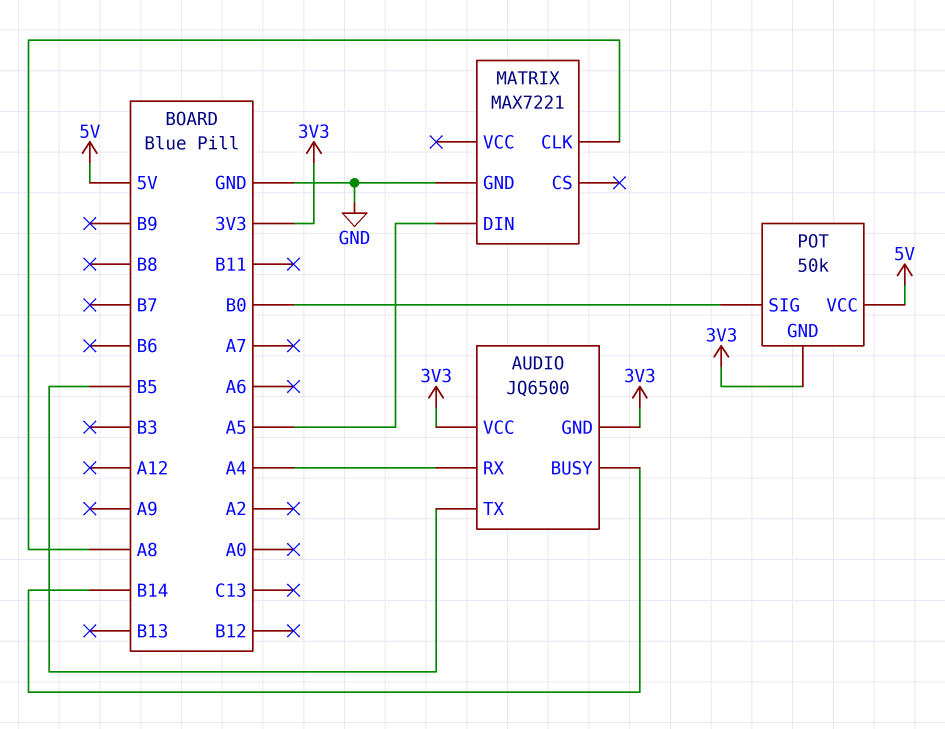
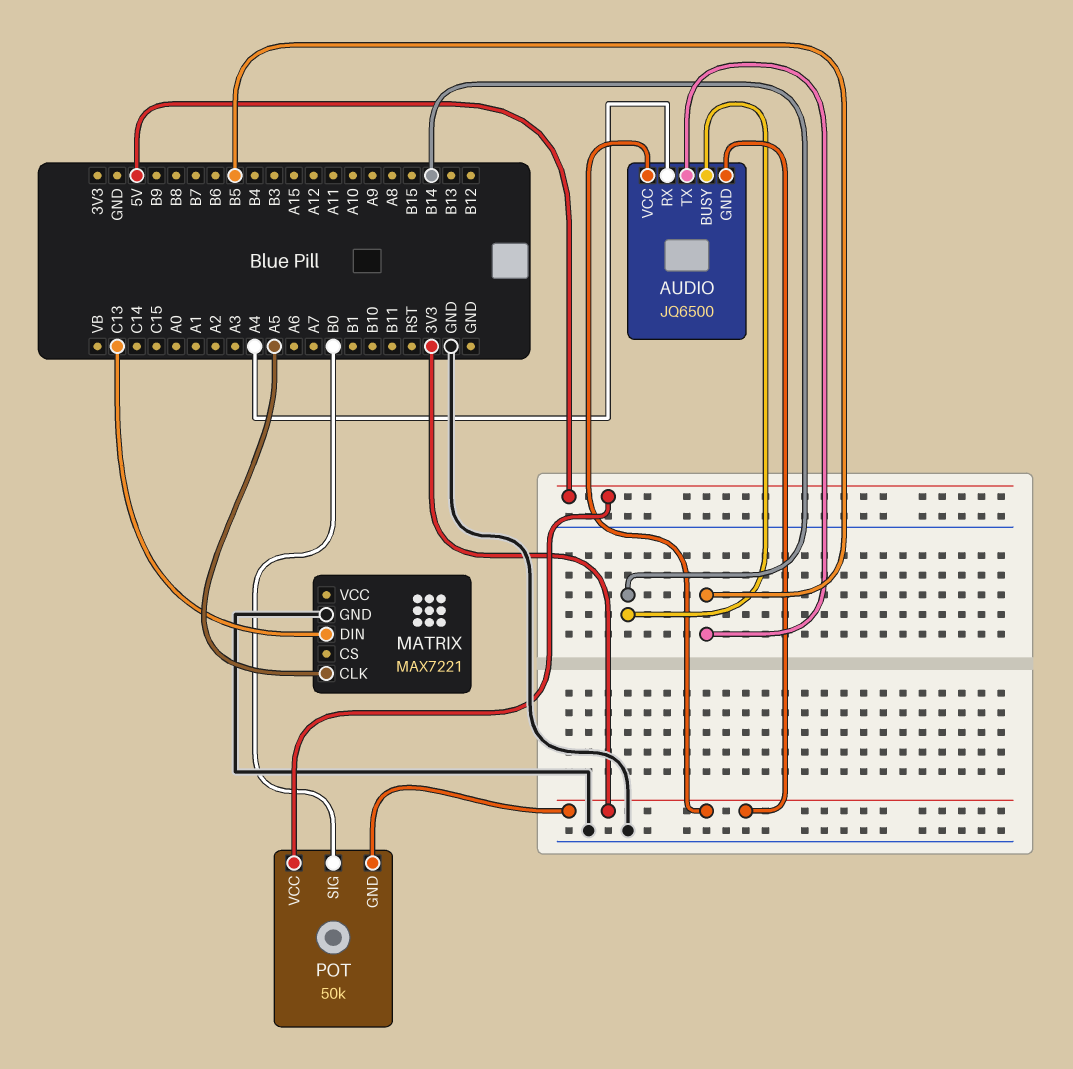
MATRIX pin CLK: A8 -> A5
MATRIX pin DIN: A5 -> C13

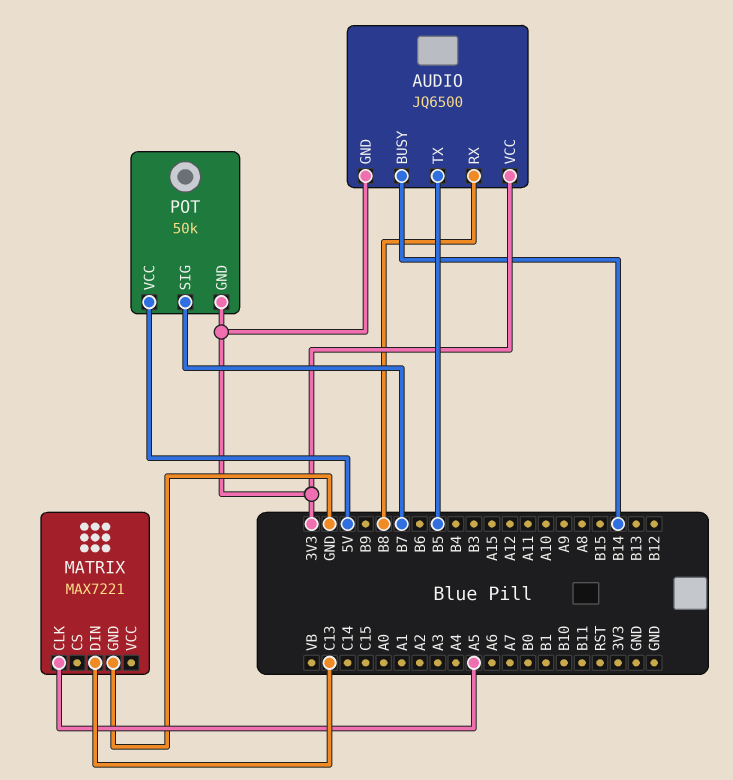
AUDIO pin RX: A4 -> B8
POT pin SIG: B0 -> B7

